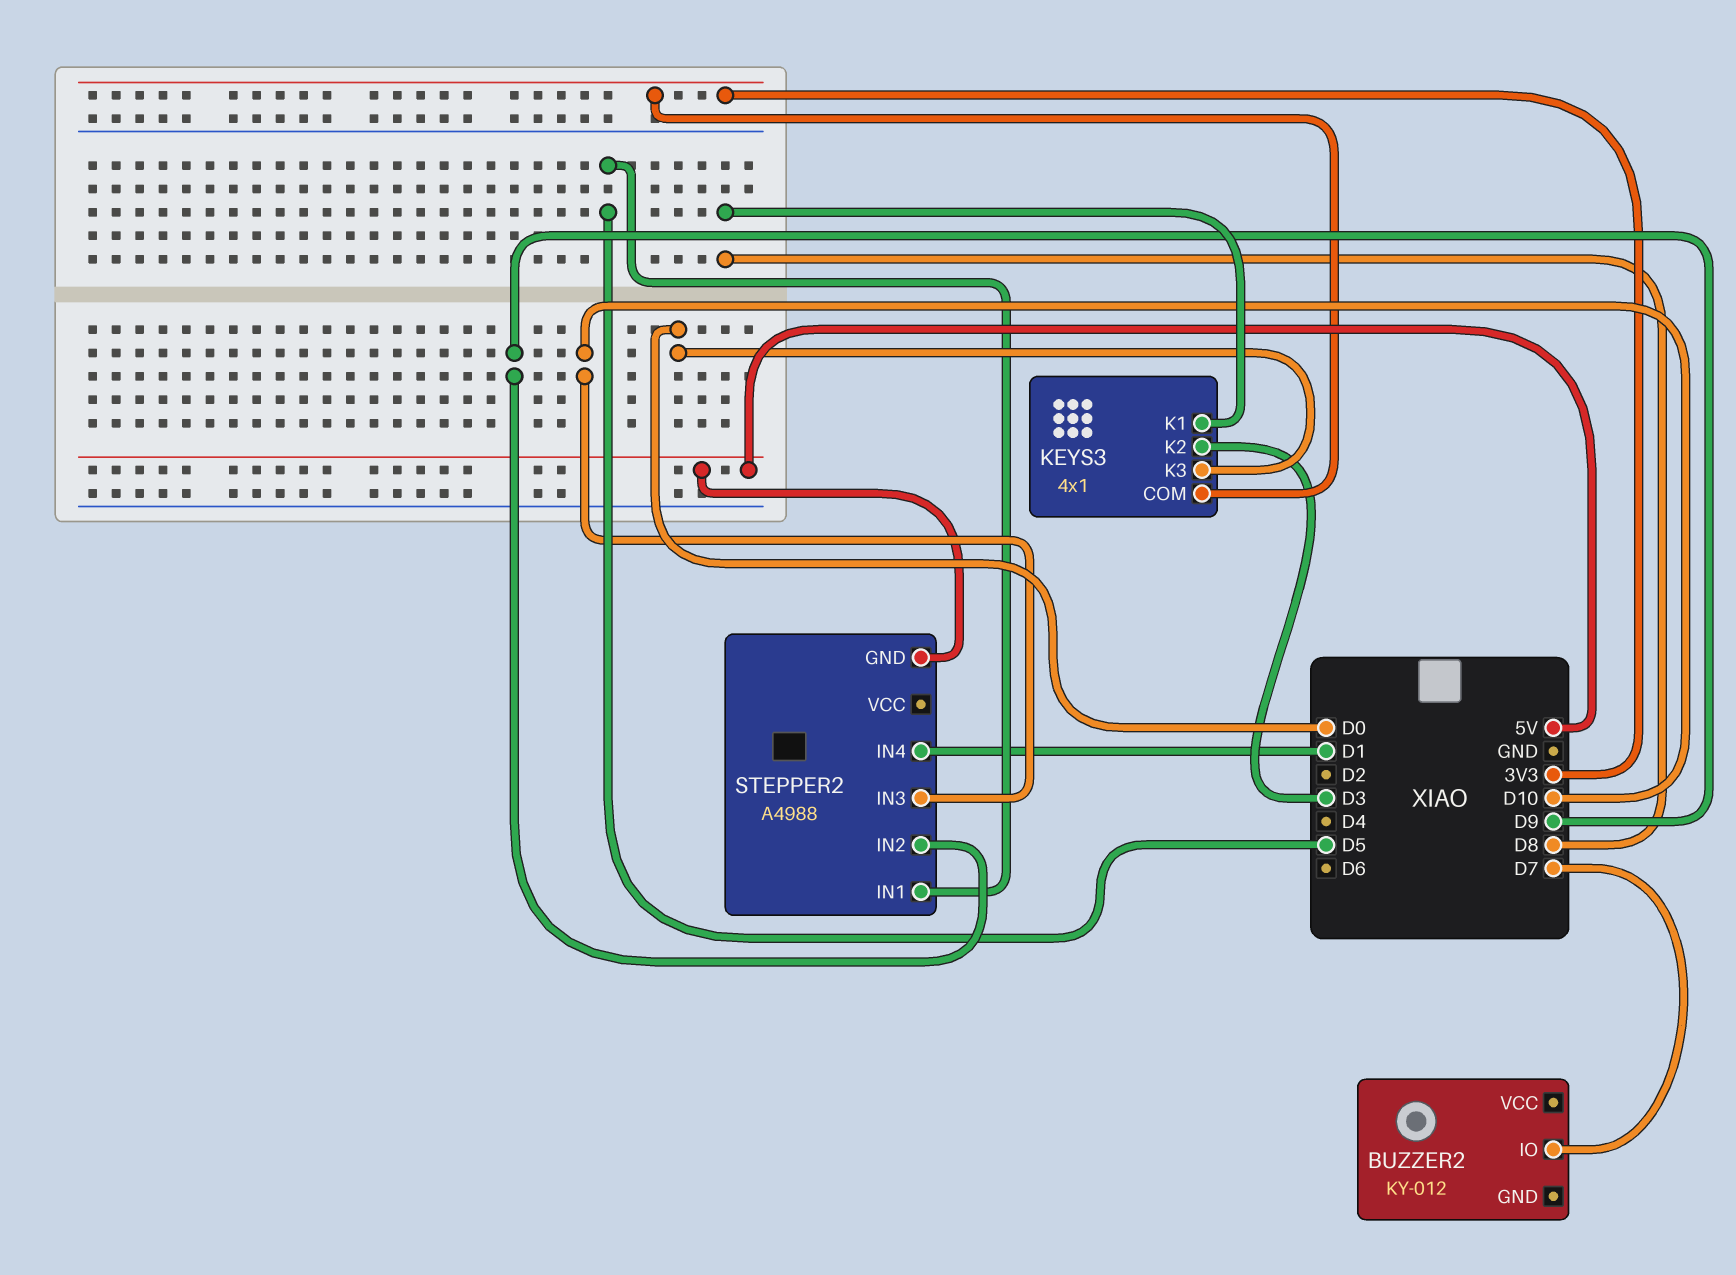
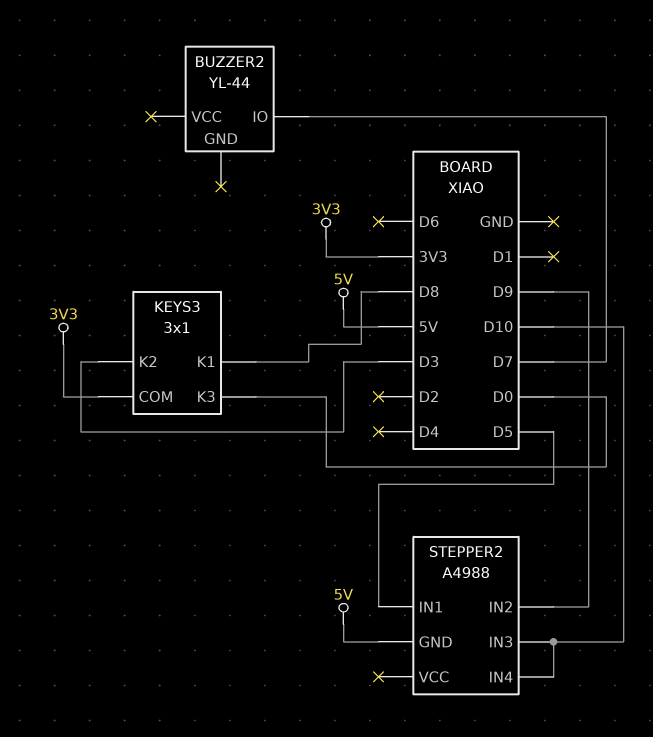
BUZZER2: KY-012 -> YL-44
KEYS3: 4x1 -> 3x1
STEPPER2 pin IN4: D1 -> D10

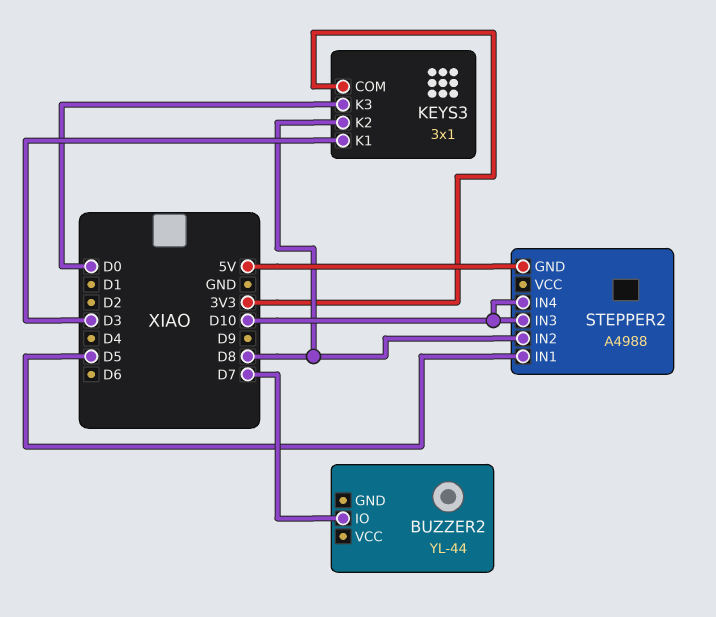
KEYS3 pin K1: D8 -> D3
KEYS3 pin K2: D3 -> D8
STEPPER2 pin IN2: D9 -> D8

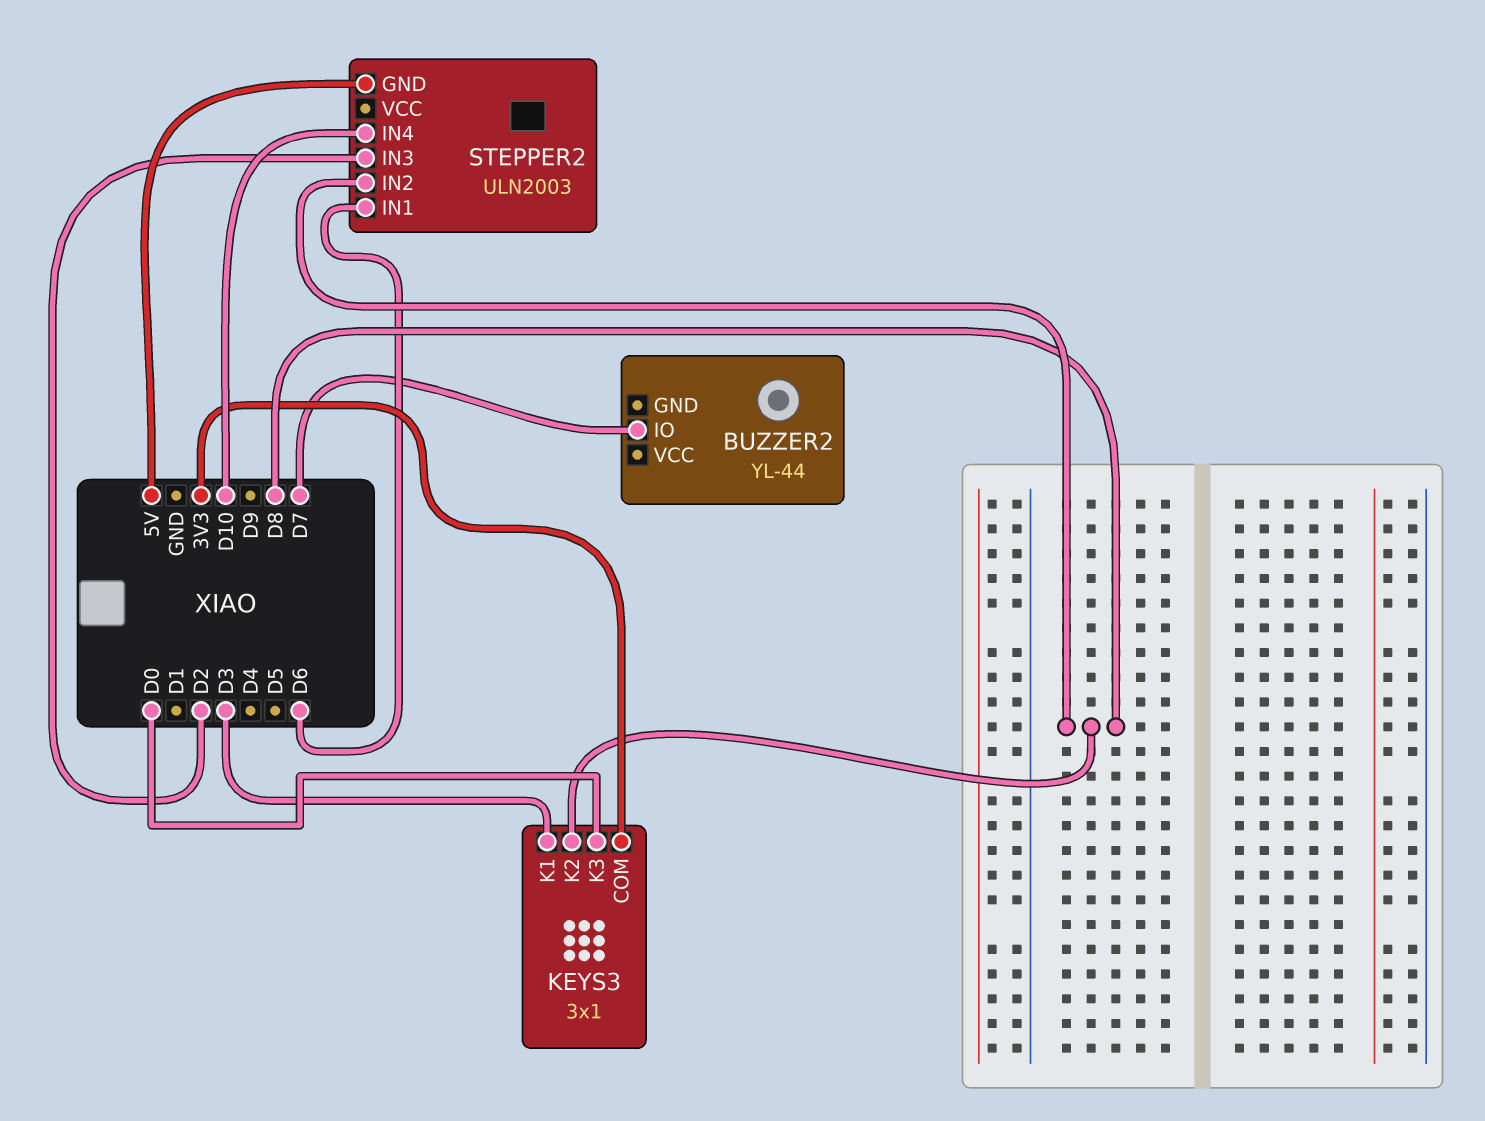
STEPPER2: A4988 -> ULN2003
STEPPER2 pin IN1: D5 -> D6
STEPPER2 pin IN3: D10 -> D2

